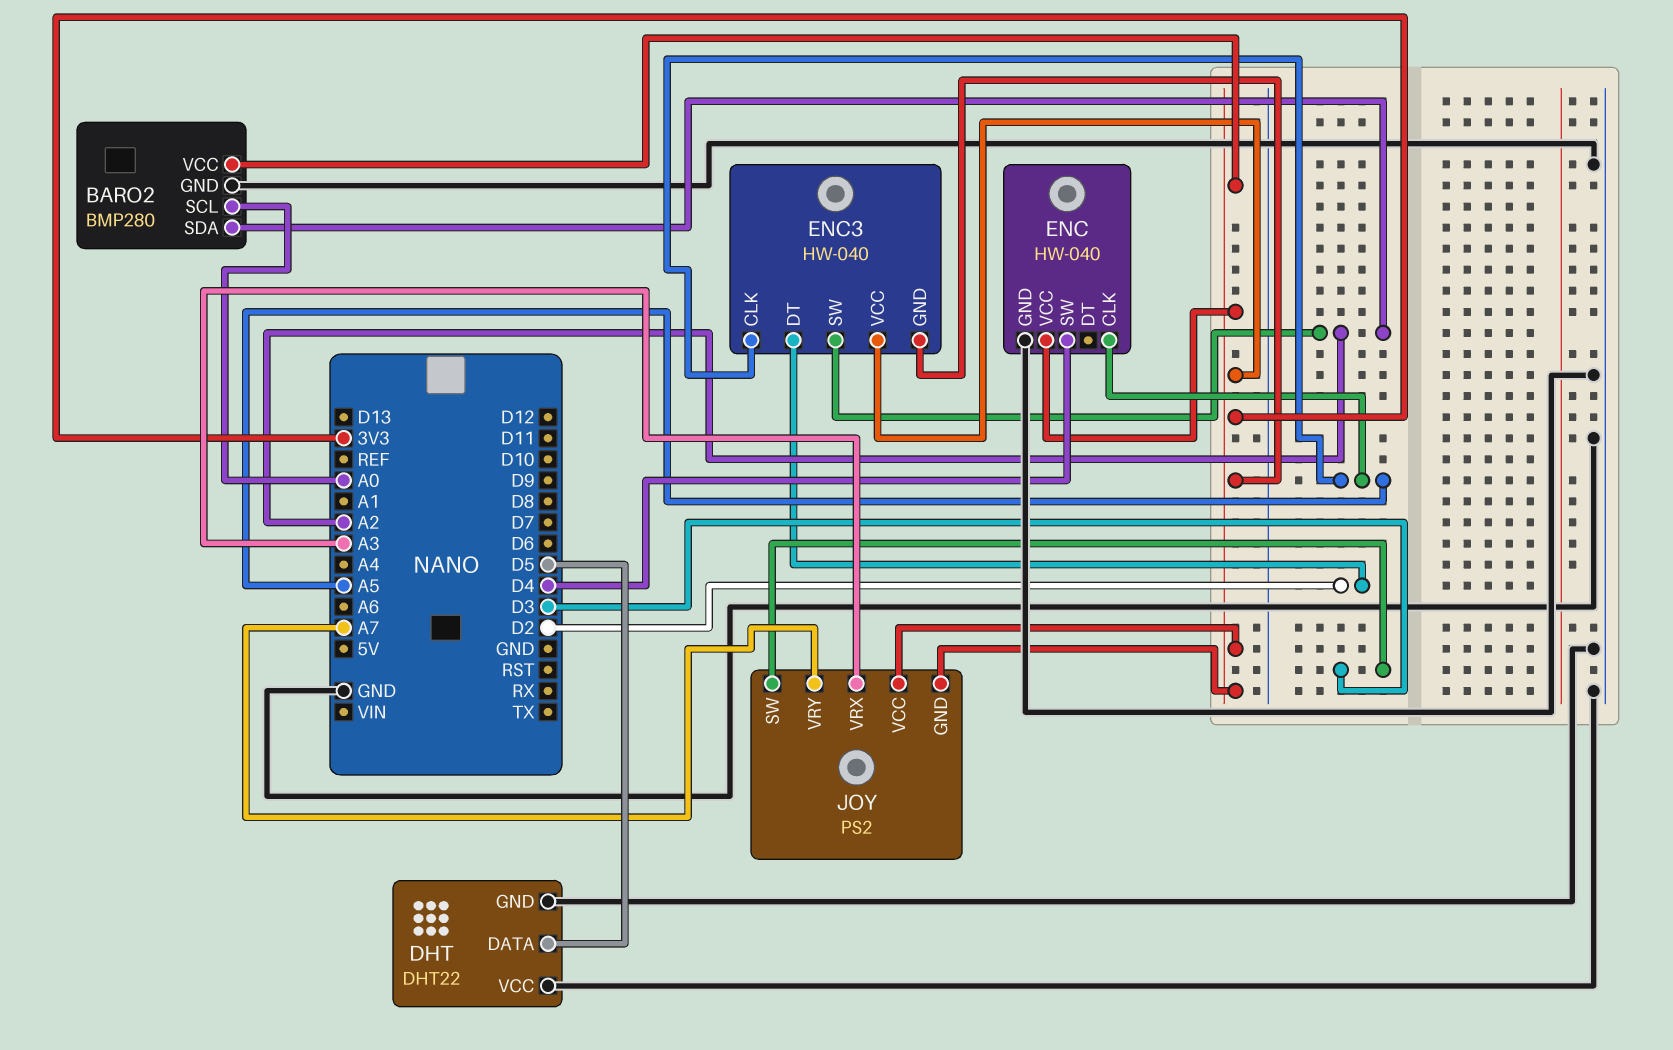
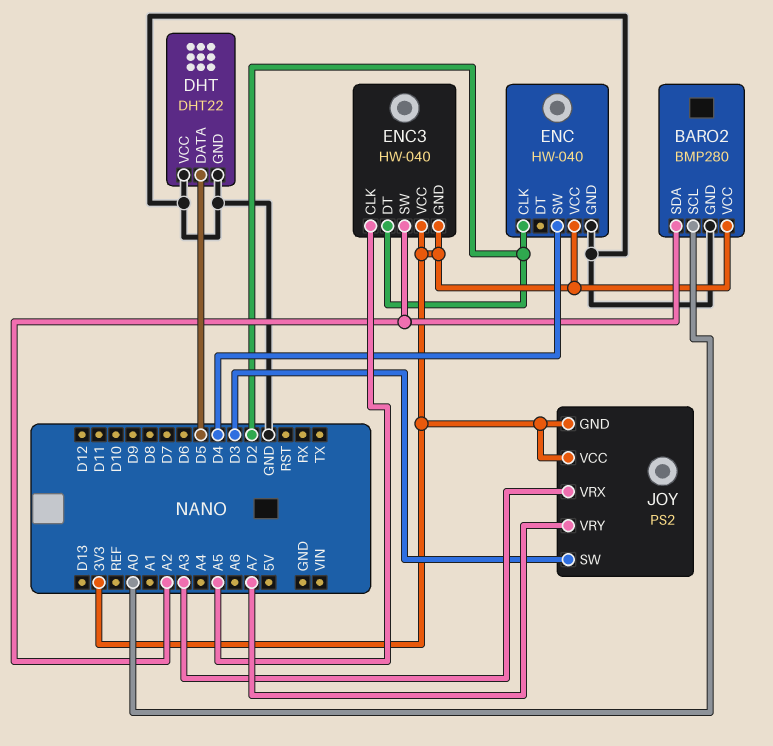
ENC pin CLK: A5 -> D2

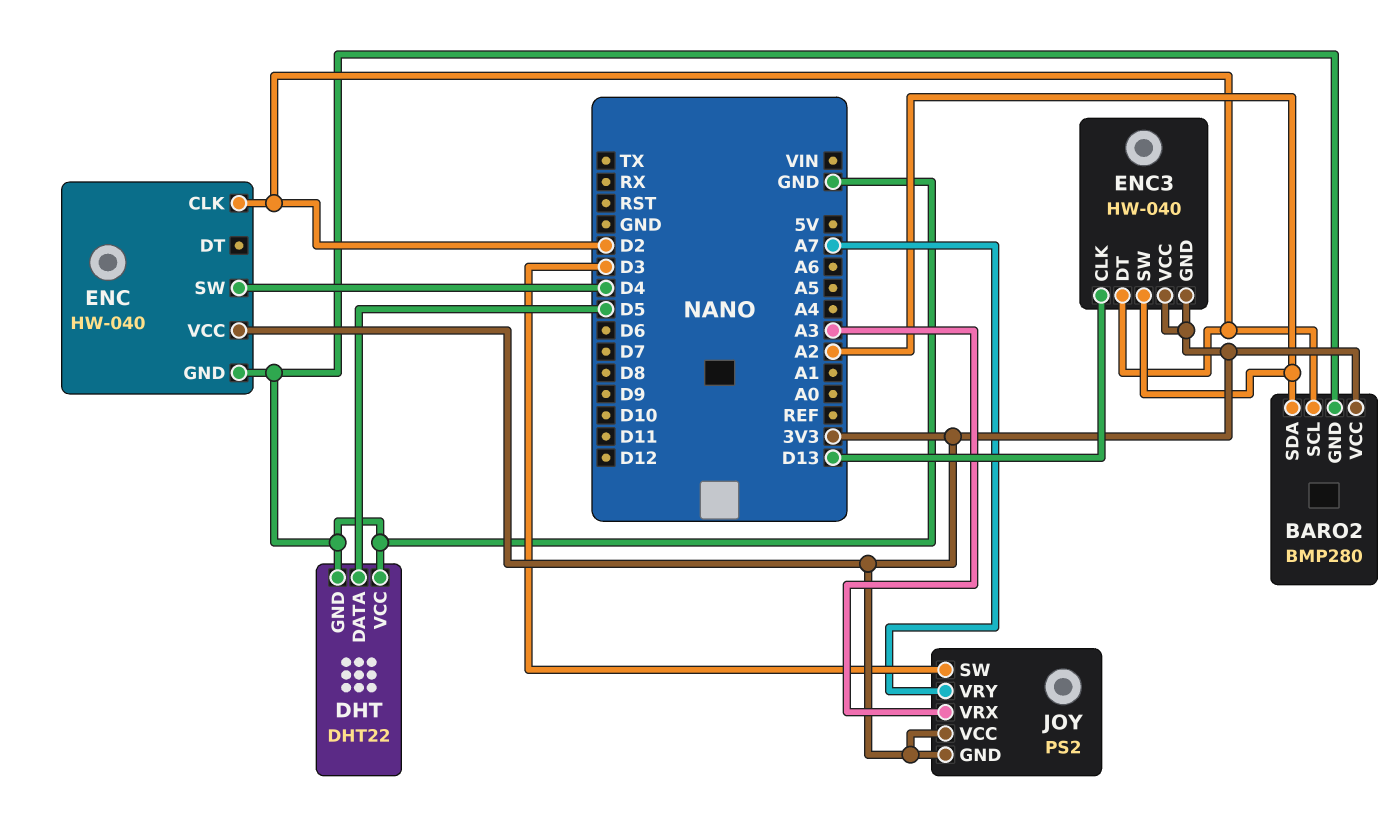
BARO2 pin SCL: A0 -> D2
ENC3 pin CLK: A5 -> D13

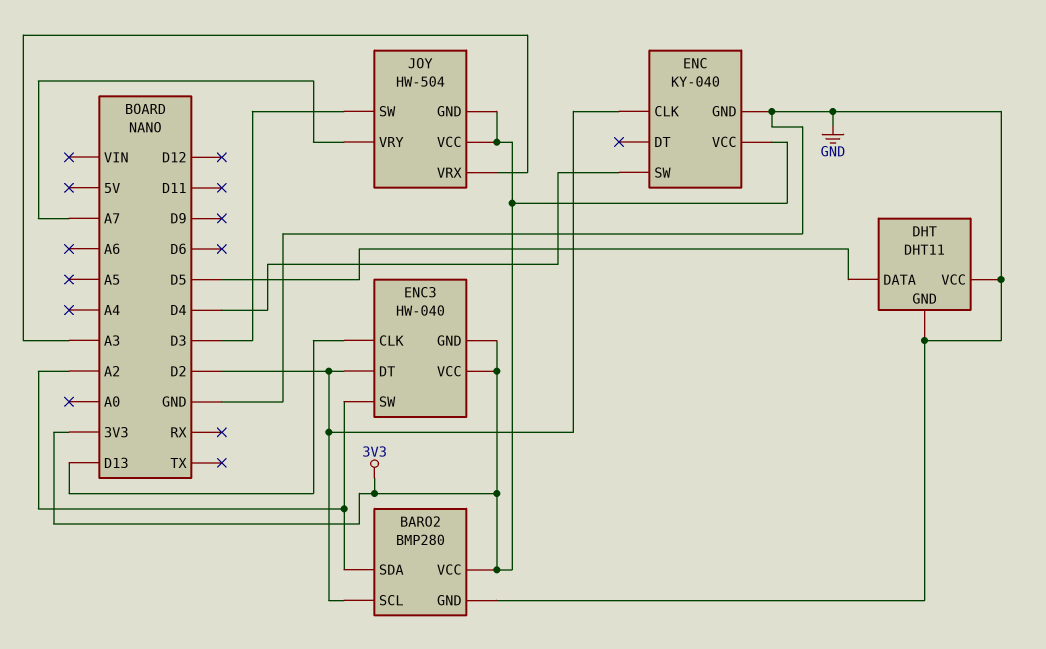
DHT: DHT22 -> DHT11
ENC: HW-040 -> KY-040
JOY: PS2 -> HW-504

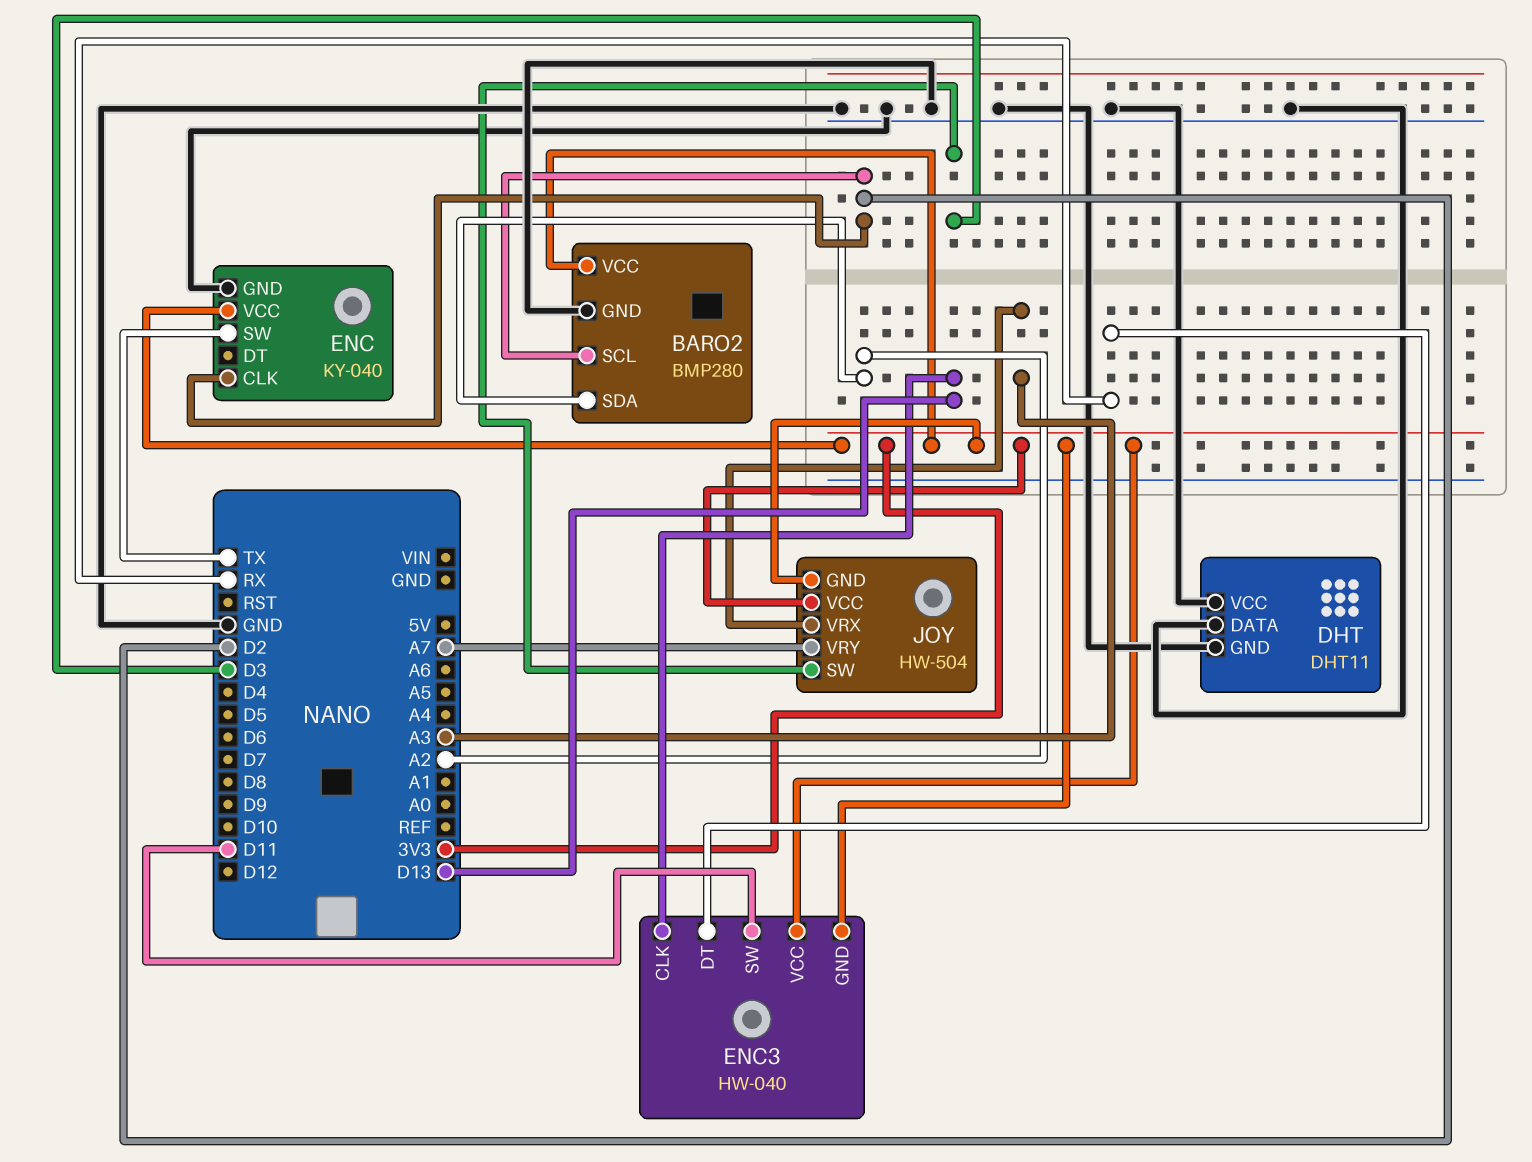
DHT pin DATA: D5 -> GND
ENC pin SW: D4 -> TX
ENC3 pin DT: D2 -> RX
ENC3 pin SW: A2 -> D11

